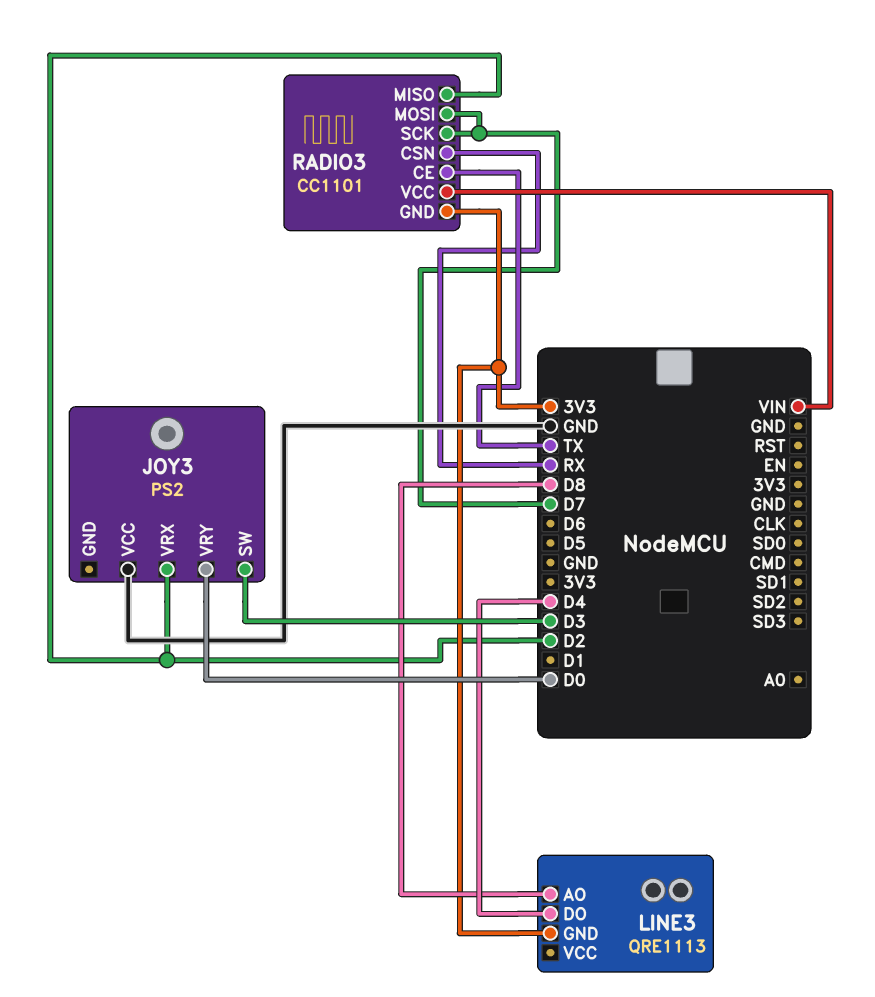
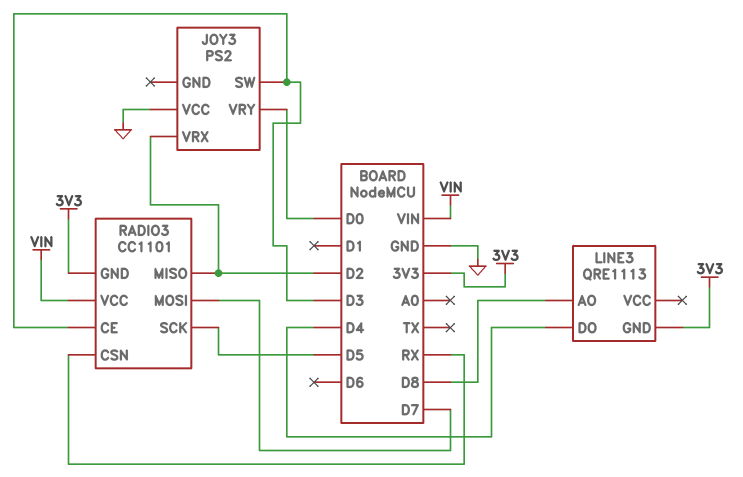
RADIO3 pin CE: TX -> D3
RADIO3 pin SCK: D7 -> D5

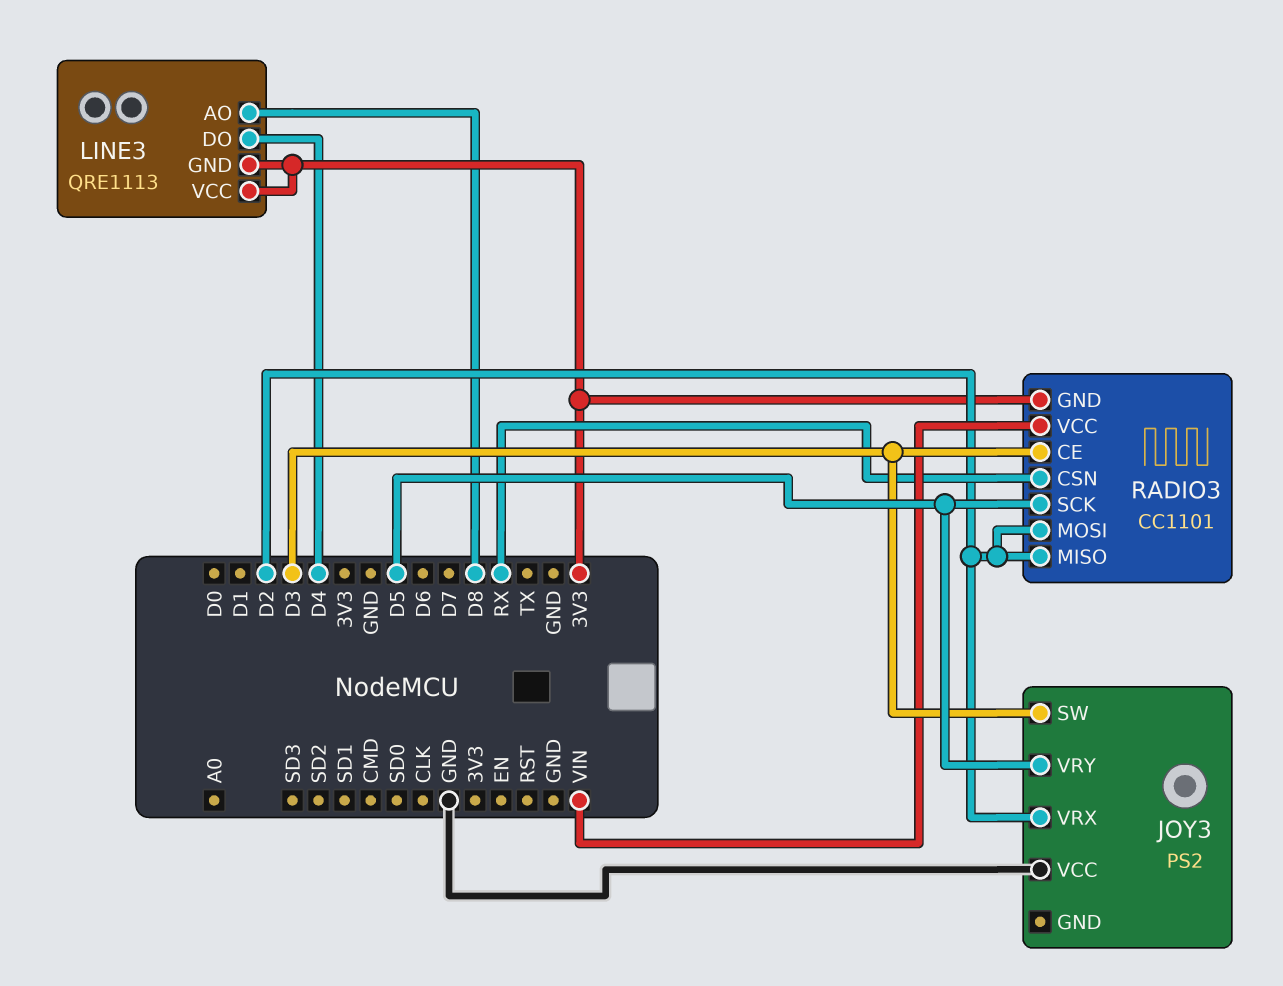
JOY3 pin VRY: D0 -> D5
LINE3 pin VCC: none -> 3V3
RADIO3 pin MOSI: D7 -> D2

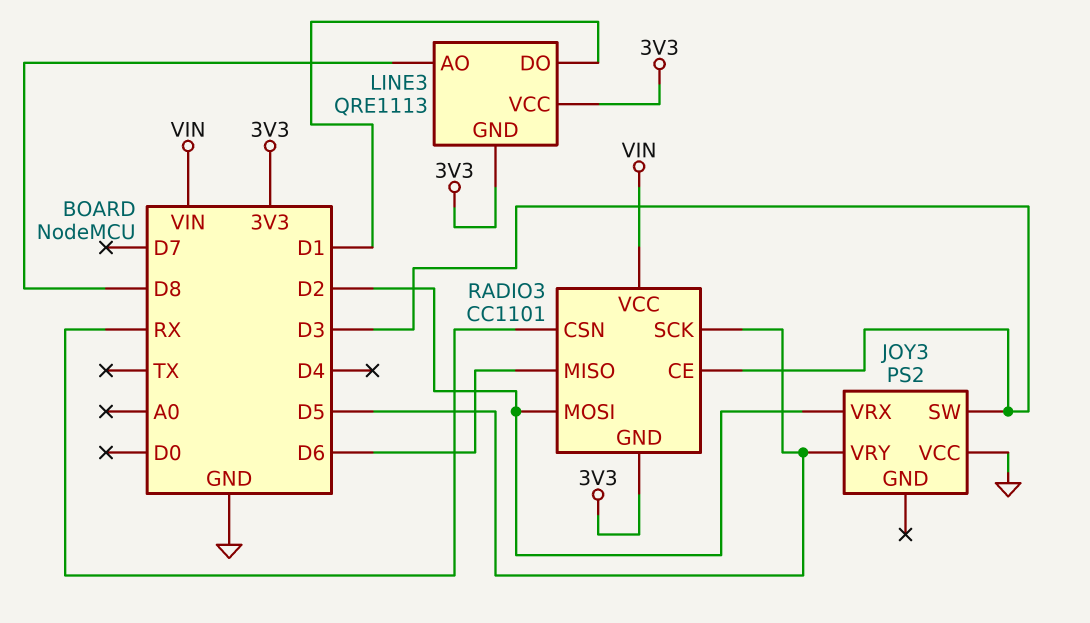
LINE3 pin DO: D4 -> D1
RADIO3 pin MISO: D2 -> D6

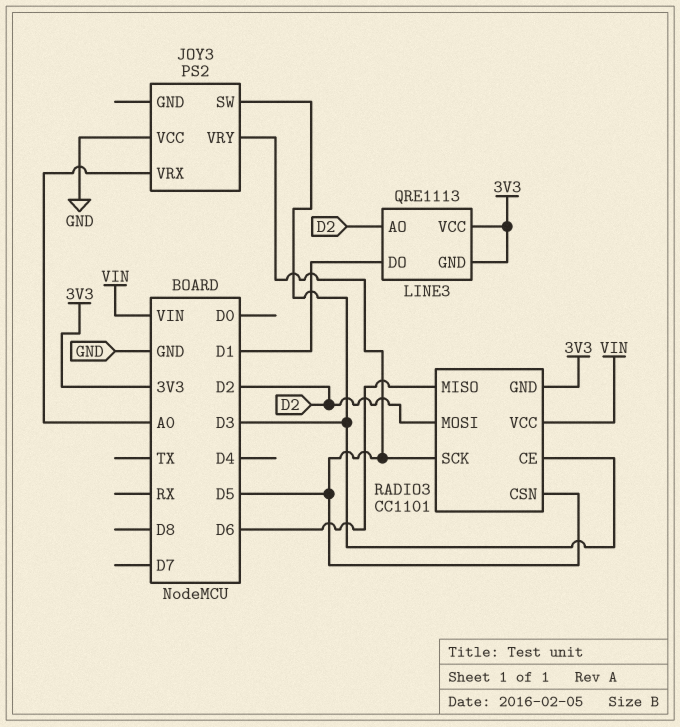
JOY3 pin VRX: D2 -> A0
LINE3 pin AO: D8 -> D2
RADIO3 pin CSN: RX -> D5

